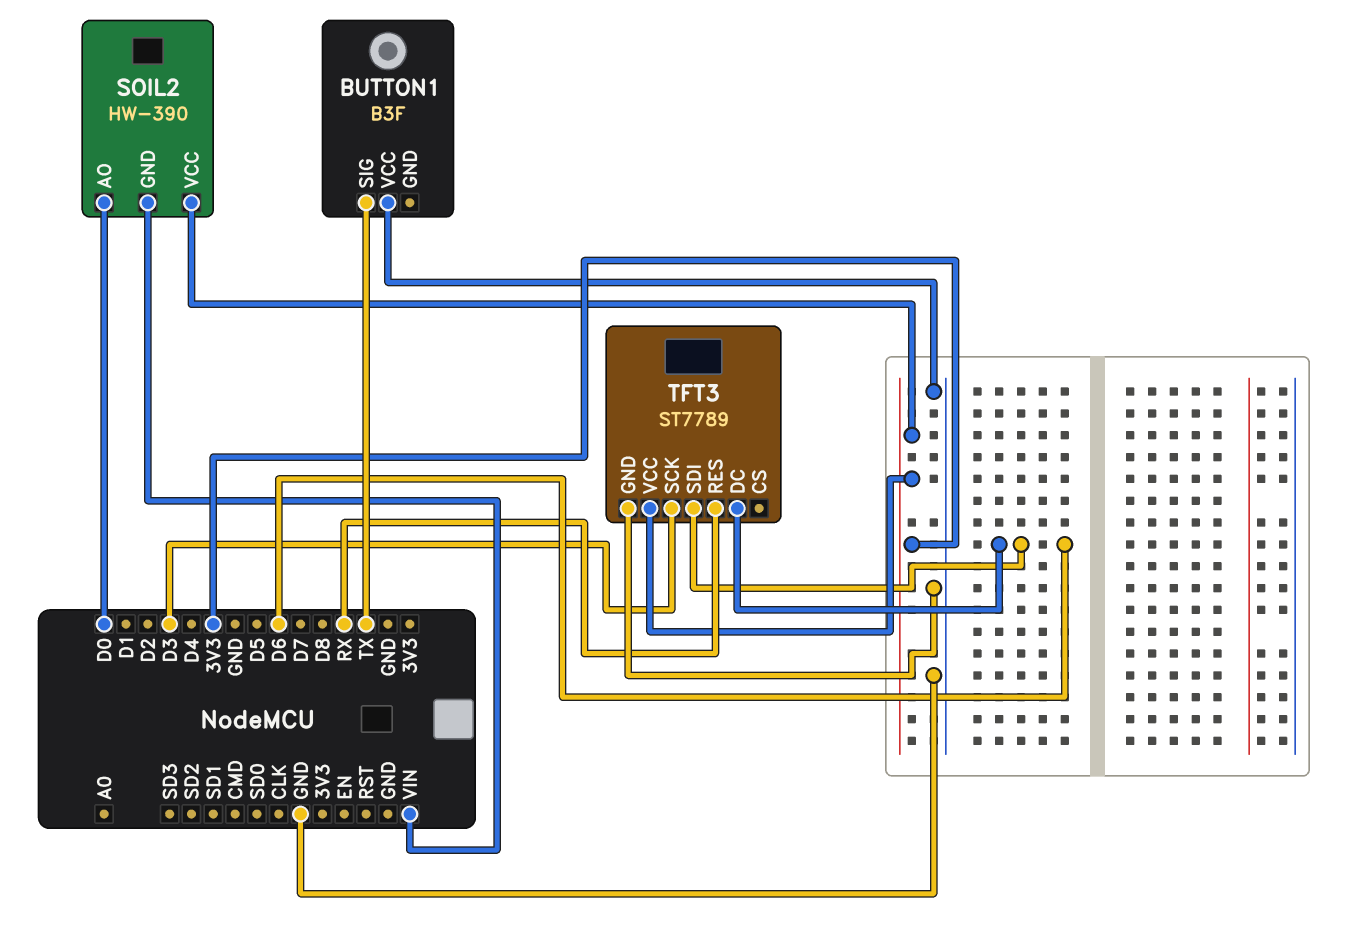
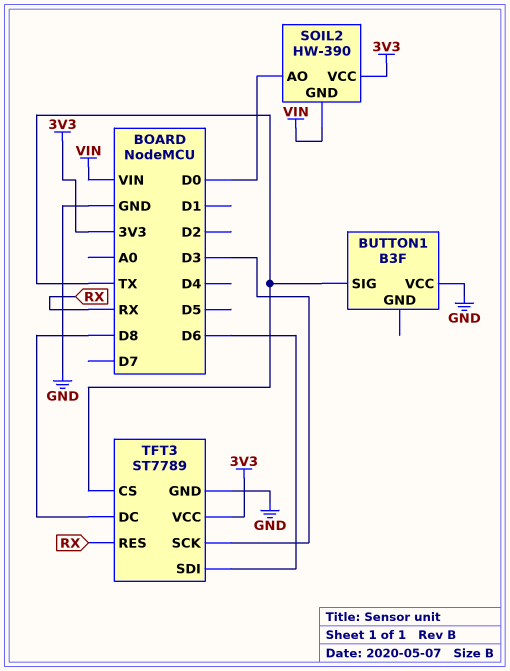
TFT3 pin CS: none -> TX
TFT3 pin DC: D6 -> D8

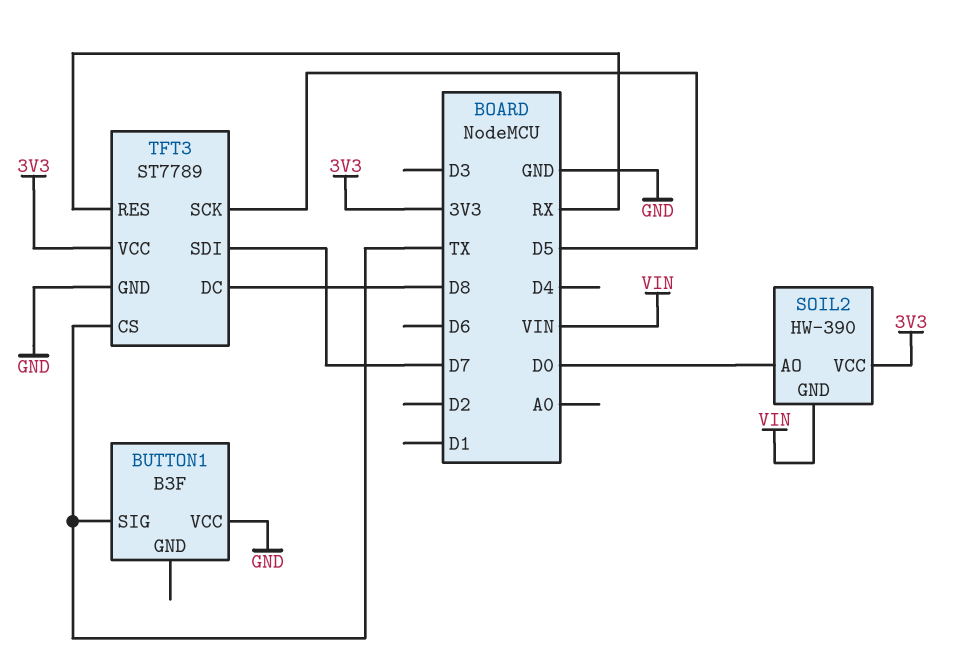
TFT3 pin SCK: D3 -> D5
TFT3 pin SDI: D6 -> D7

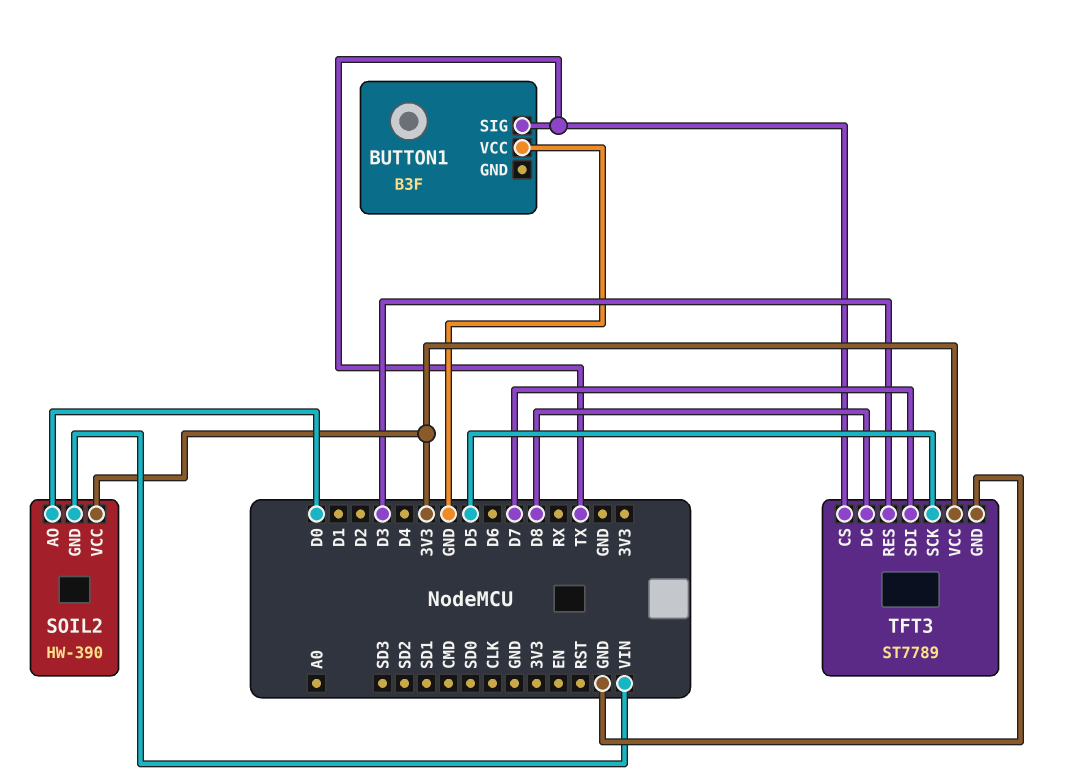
TFT3 pin RES: RX -> D3

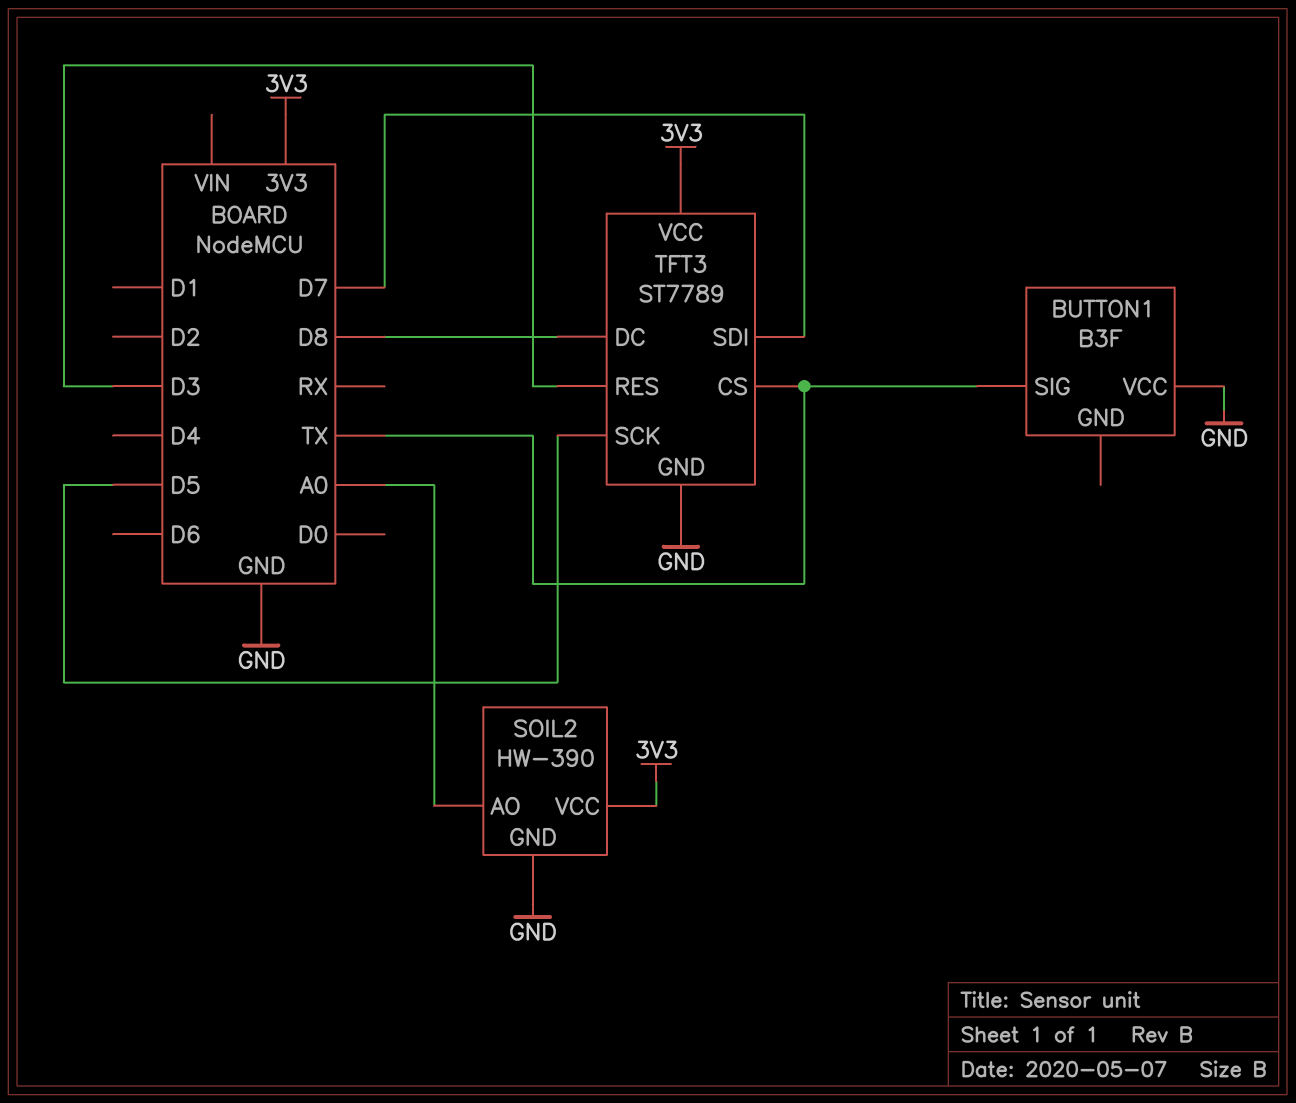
SOIL2 pin AO: D0 -> A0
SOIL2 pin GND: VIN -> GND

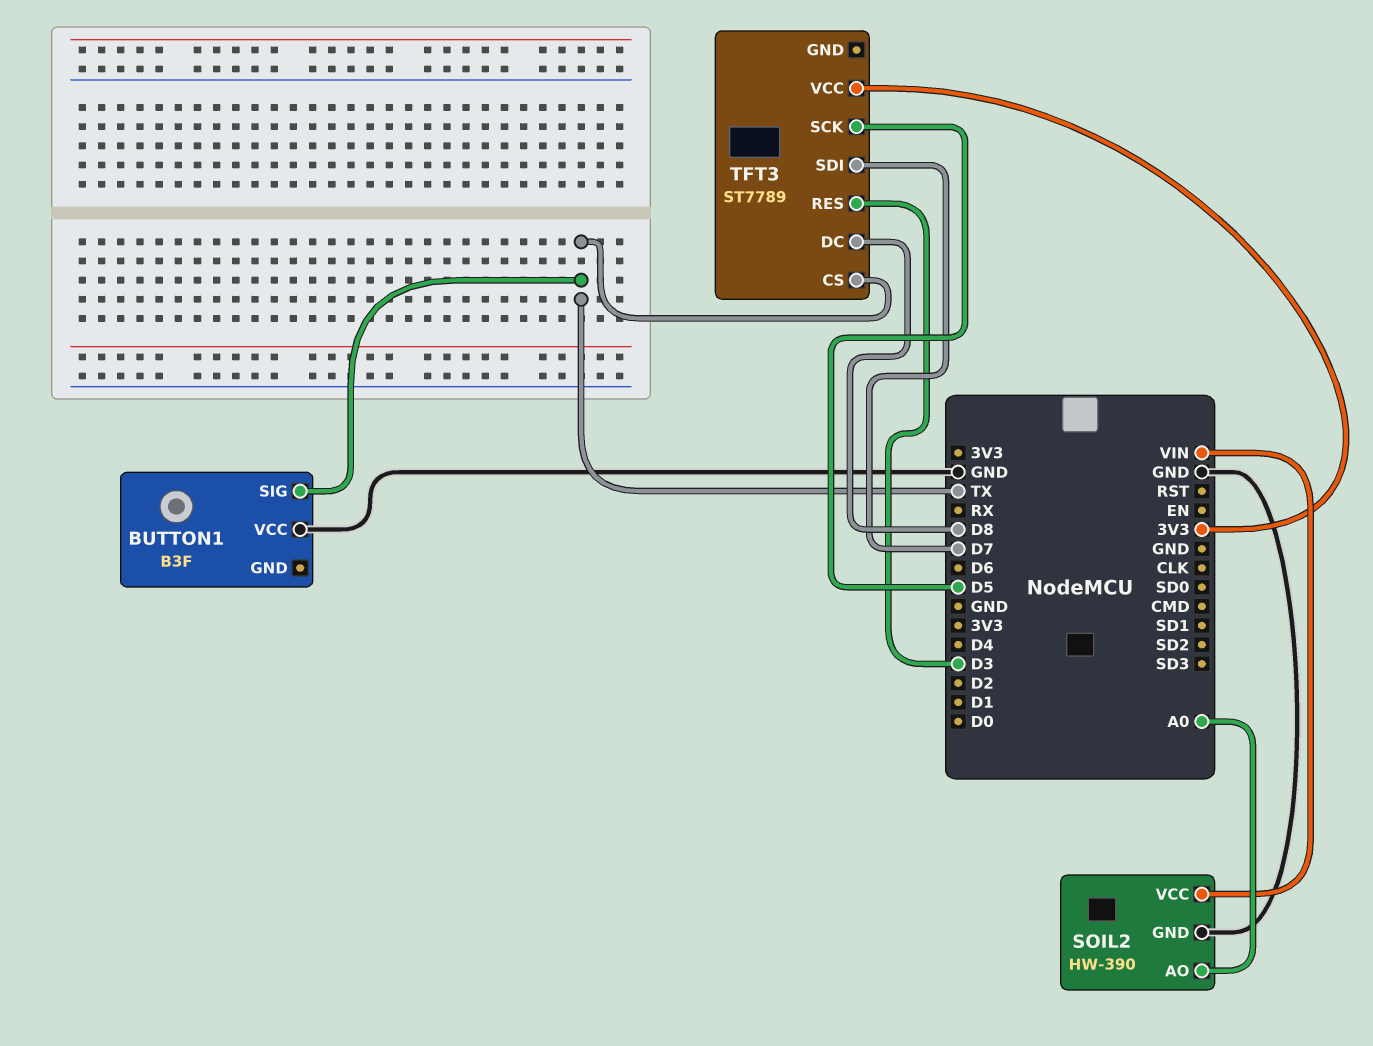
SOIL2 pin VCC: 3V3 -> VIN
TFT3 pin GND: GND -> none

